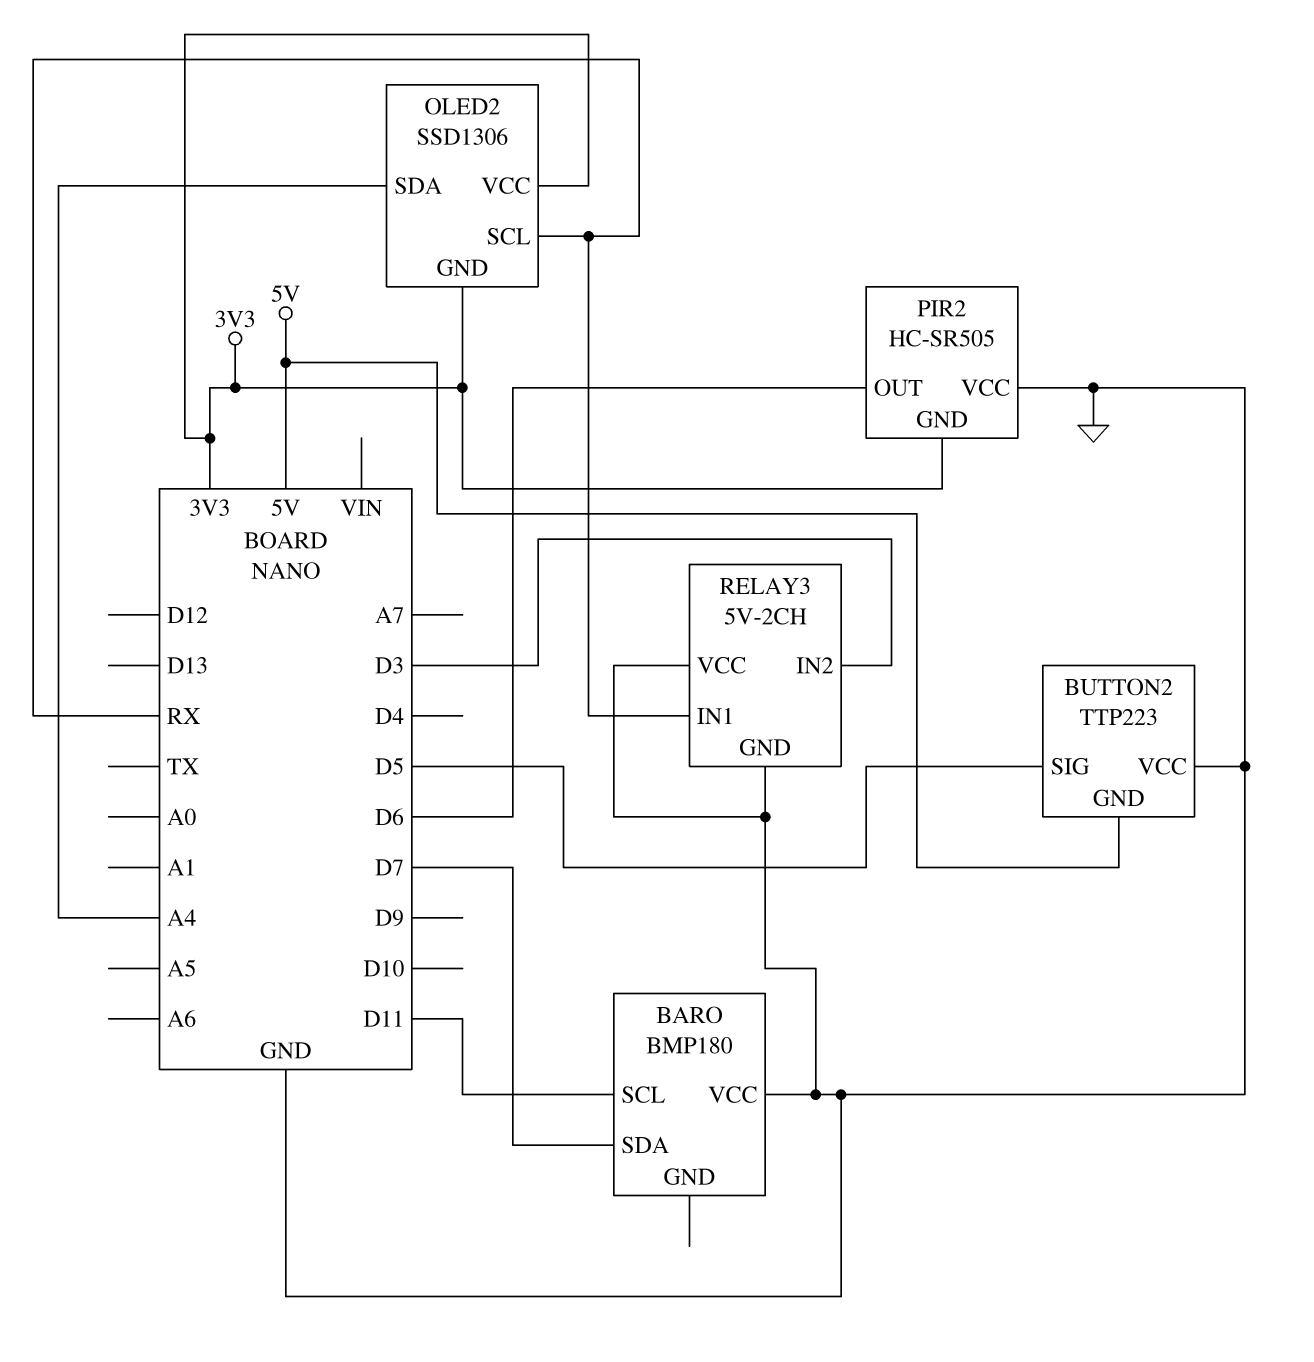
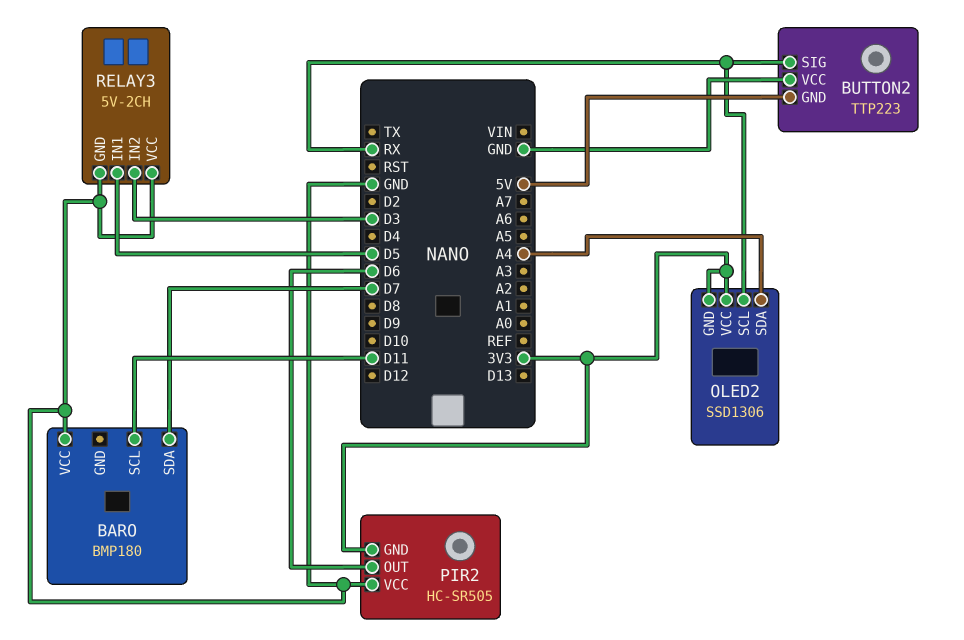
BUTTON2 pin SIG: D5 -> RX
RELAY3 pin IN1: RX -> D5

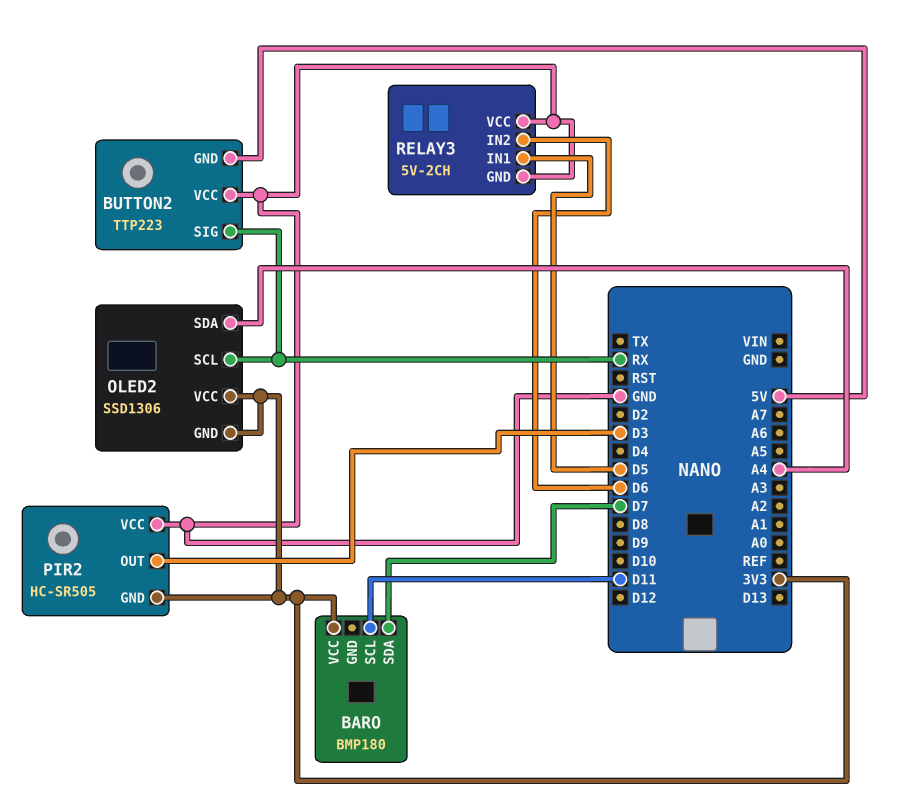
BARO pin VCC: GND -> 3V3
PIR2 pin OUT: D6 -> D3
RELAY3 pin IN2: D3 -> D6

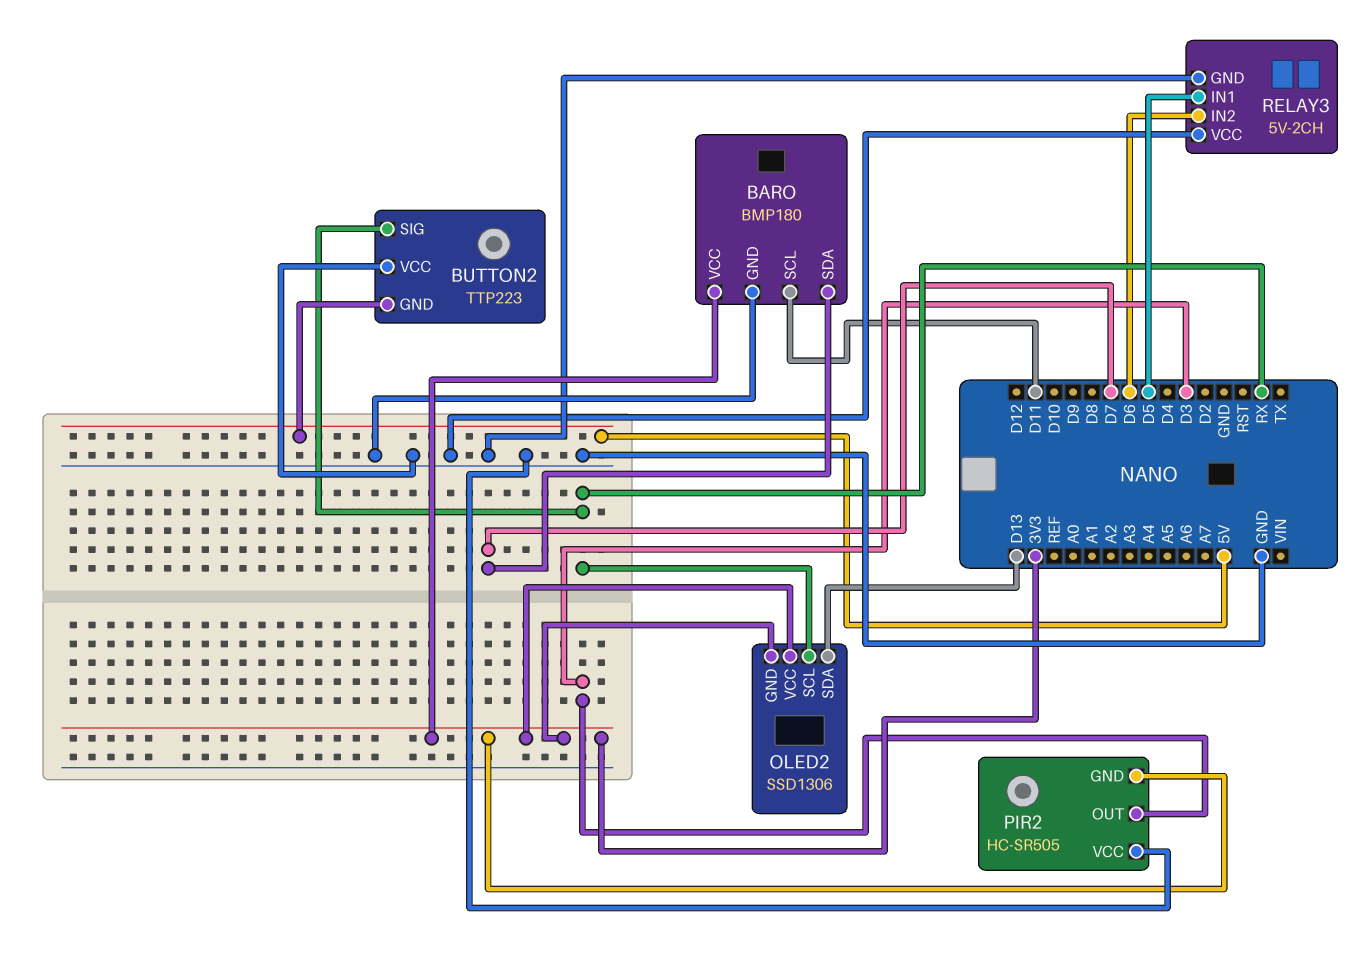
BARO pin GND: none -> GND
OLED2 pin SDA: A4 -> D13

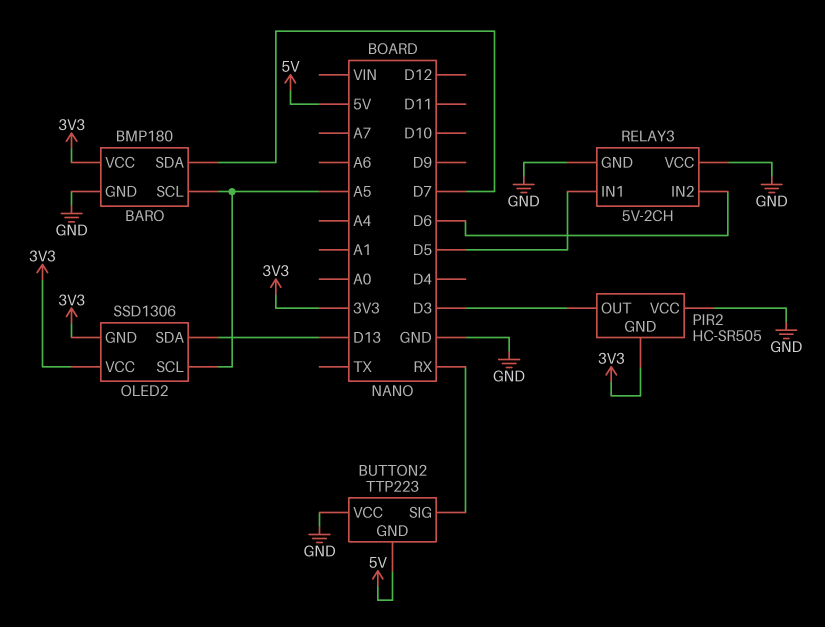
BARO pin SCL: D11 -> A5
OLED2 pin SCL: RX -> A5

